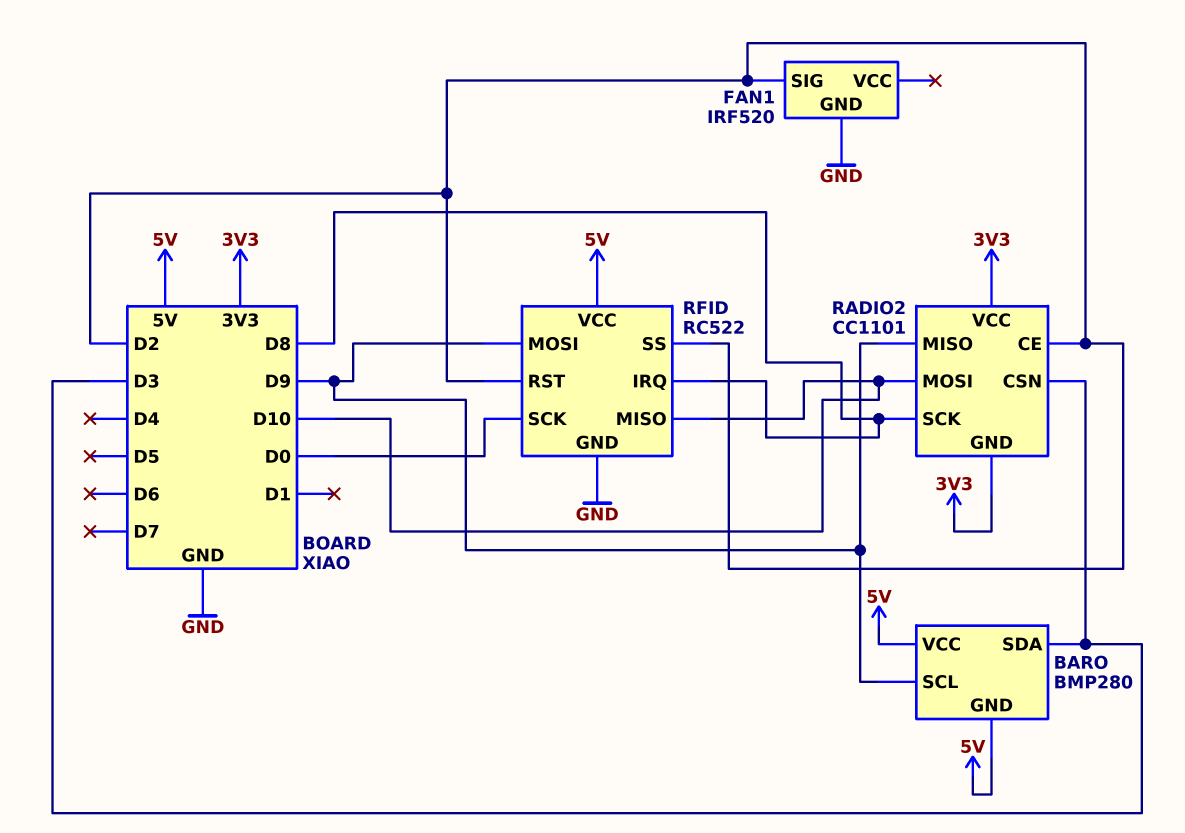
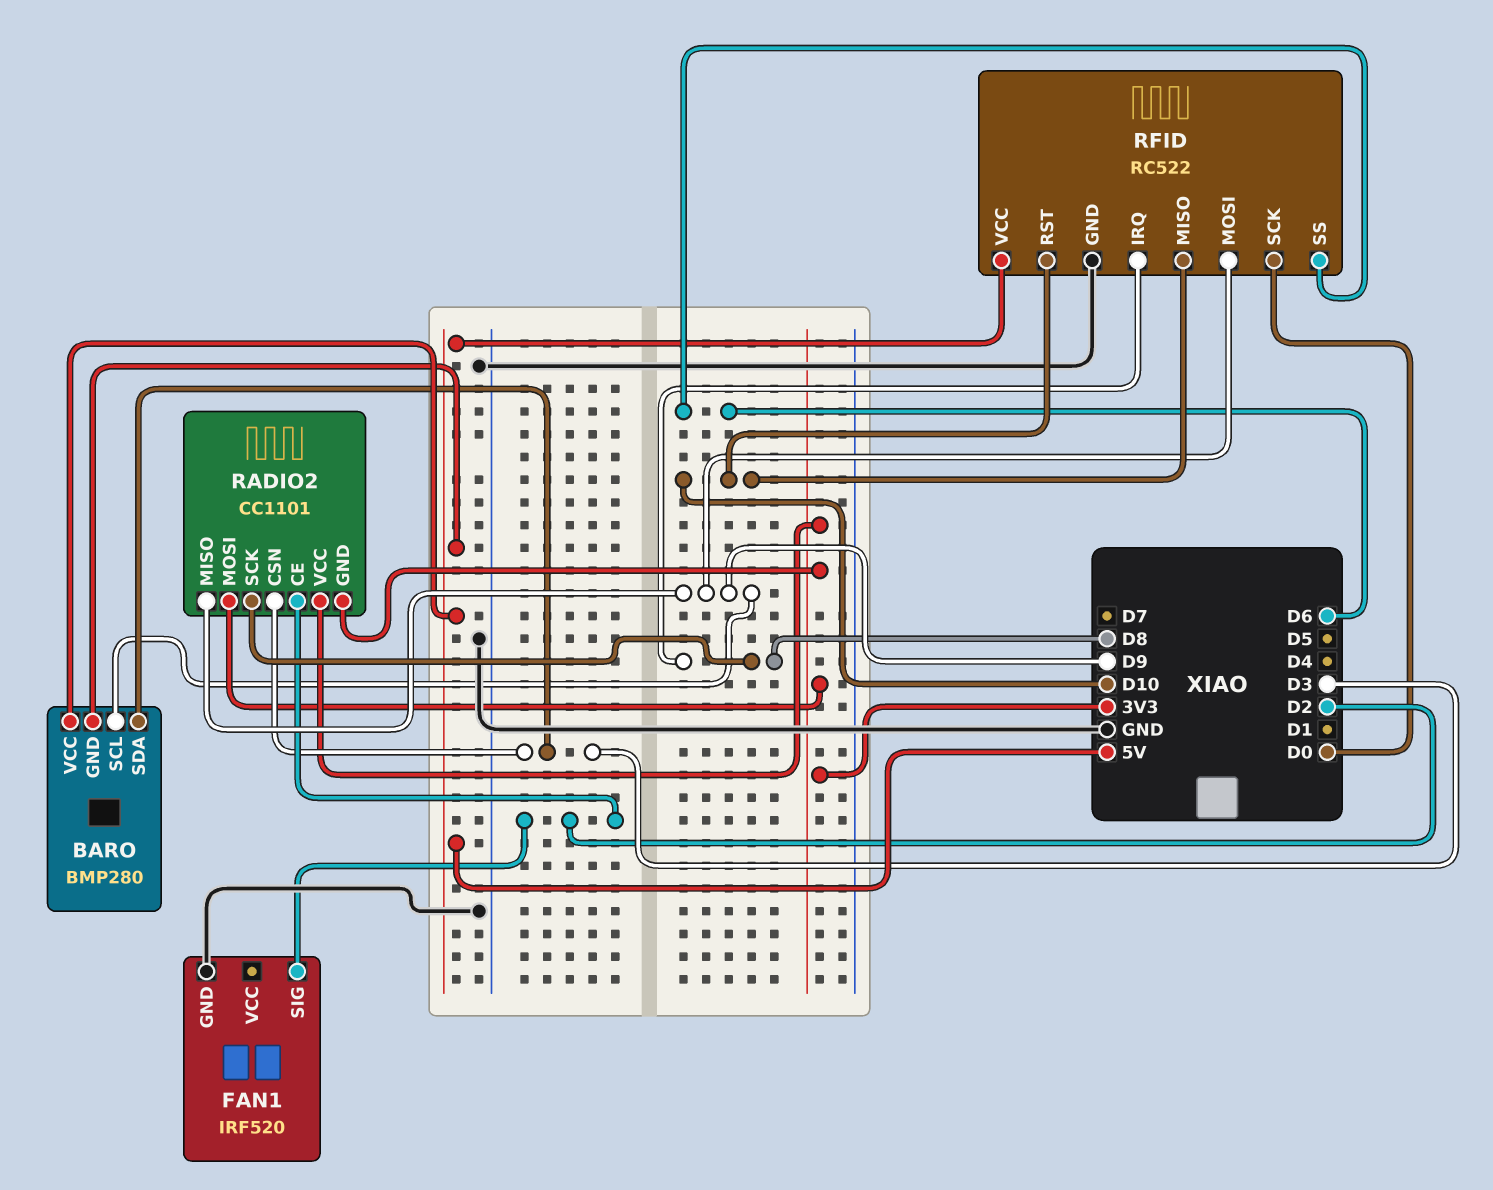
RADIO2 pin MOSI: D10 -> 3V3
RFID pin RST: D2 -> D10
RFID pin SS: D2 -> D6

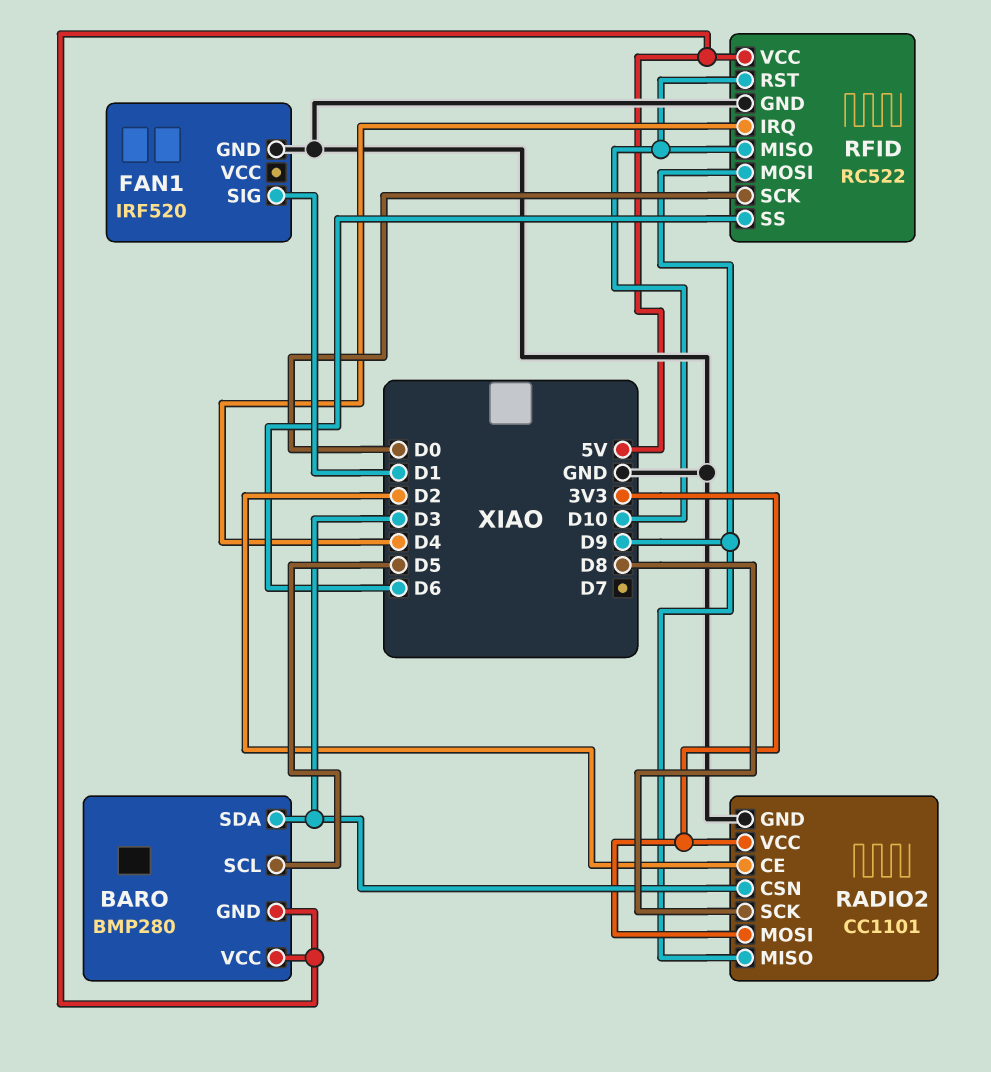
BARO pin SCL: D9 -> D5
FAN1 pin SIG: D2 -> D1
RADIO2 pin GND: 3V3 -> GND
RFID pin IRQ: D8 -> D4

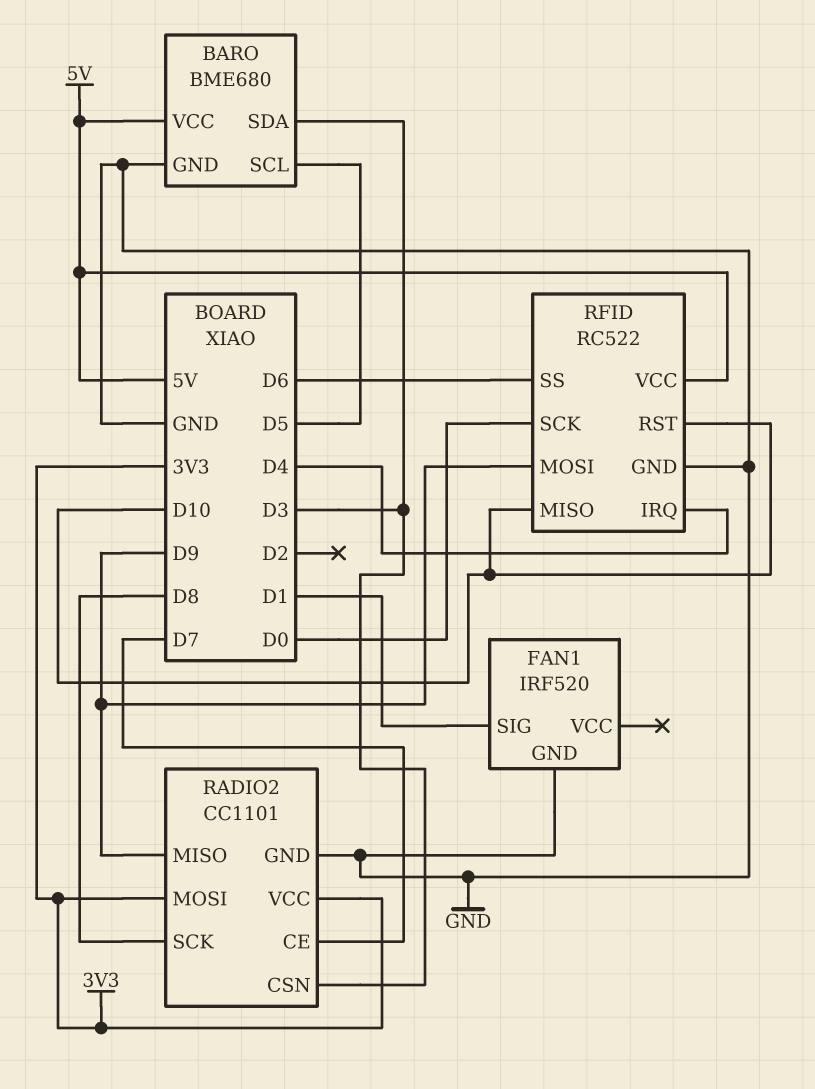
BARO: BMP280 -> BME680
BARO pin GND: 5V -> GND
RADIO2 pin CE: D2 -> D7

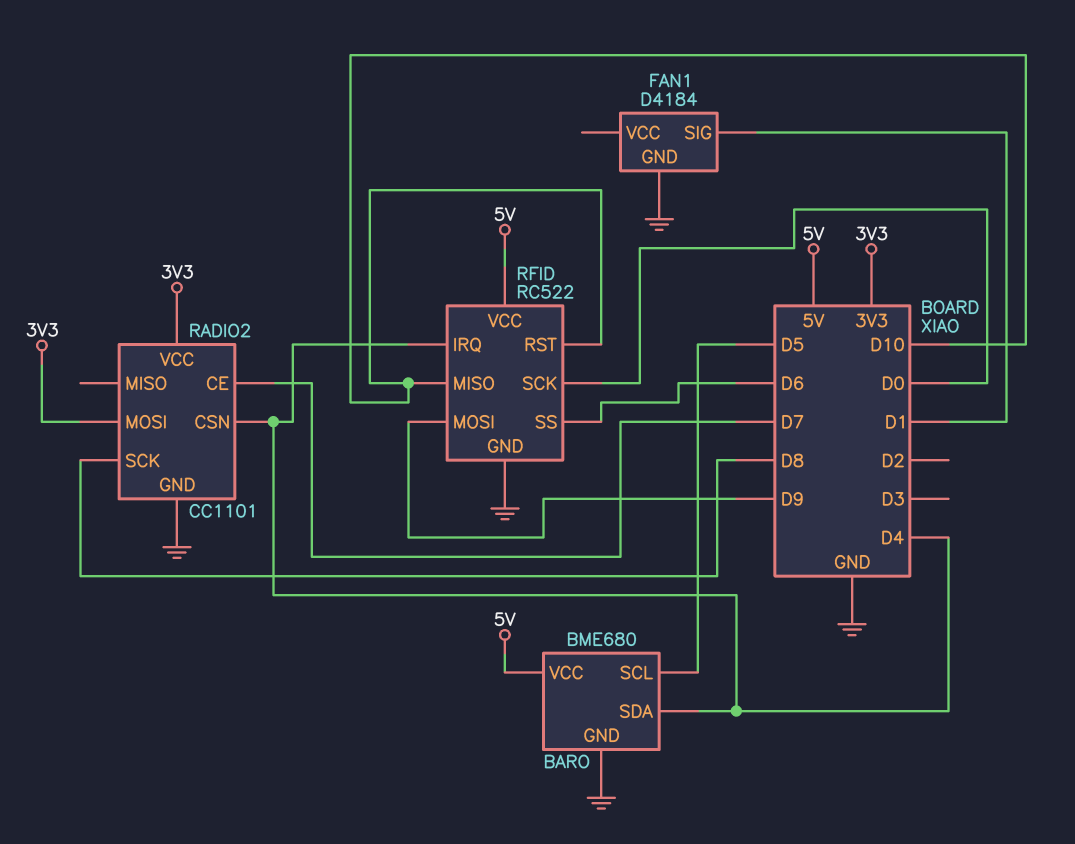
BARO pin SDA: D3 -> D4
FAN1: IRF520 -> D4184
RADIO2 pin CSN: D3 -> D4
RADIO2 pin MISO: D9 -> none

